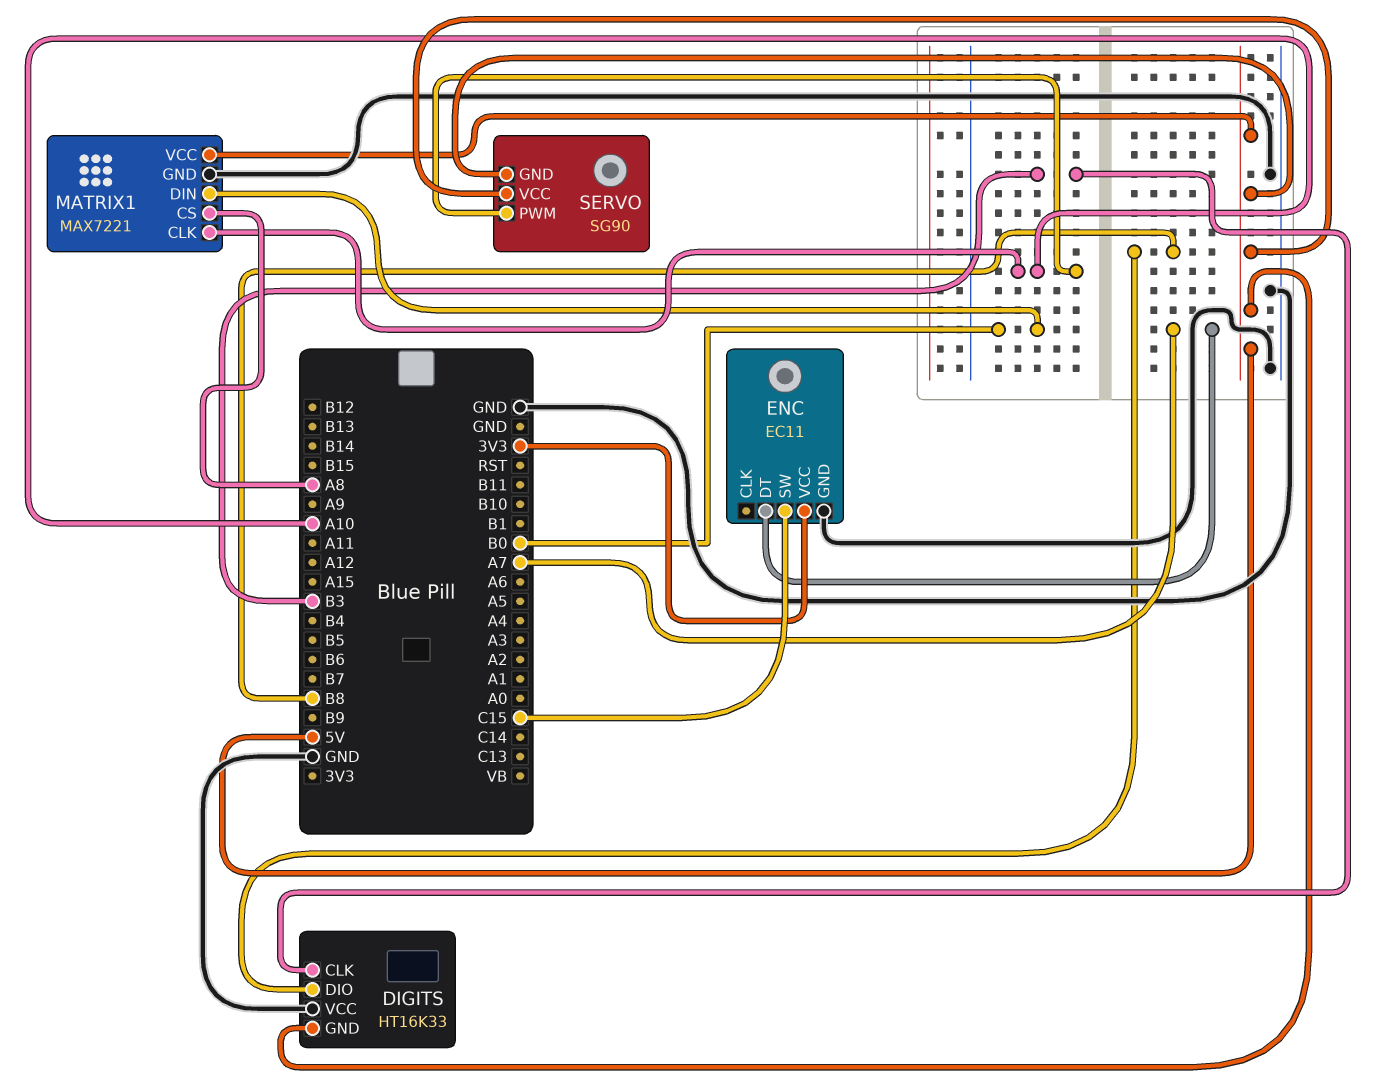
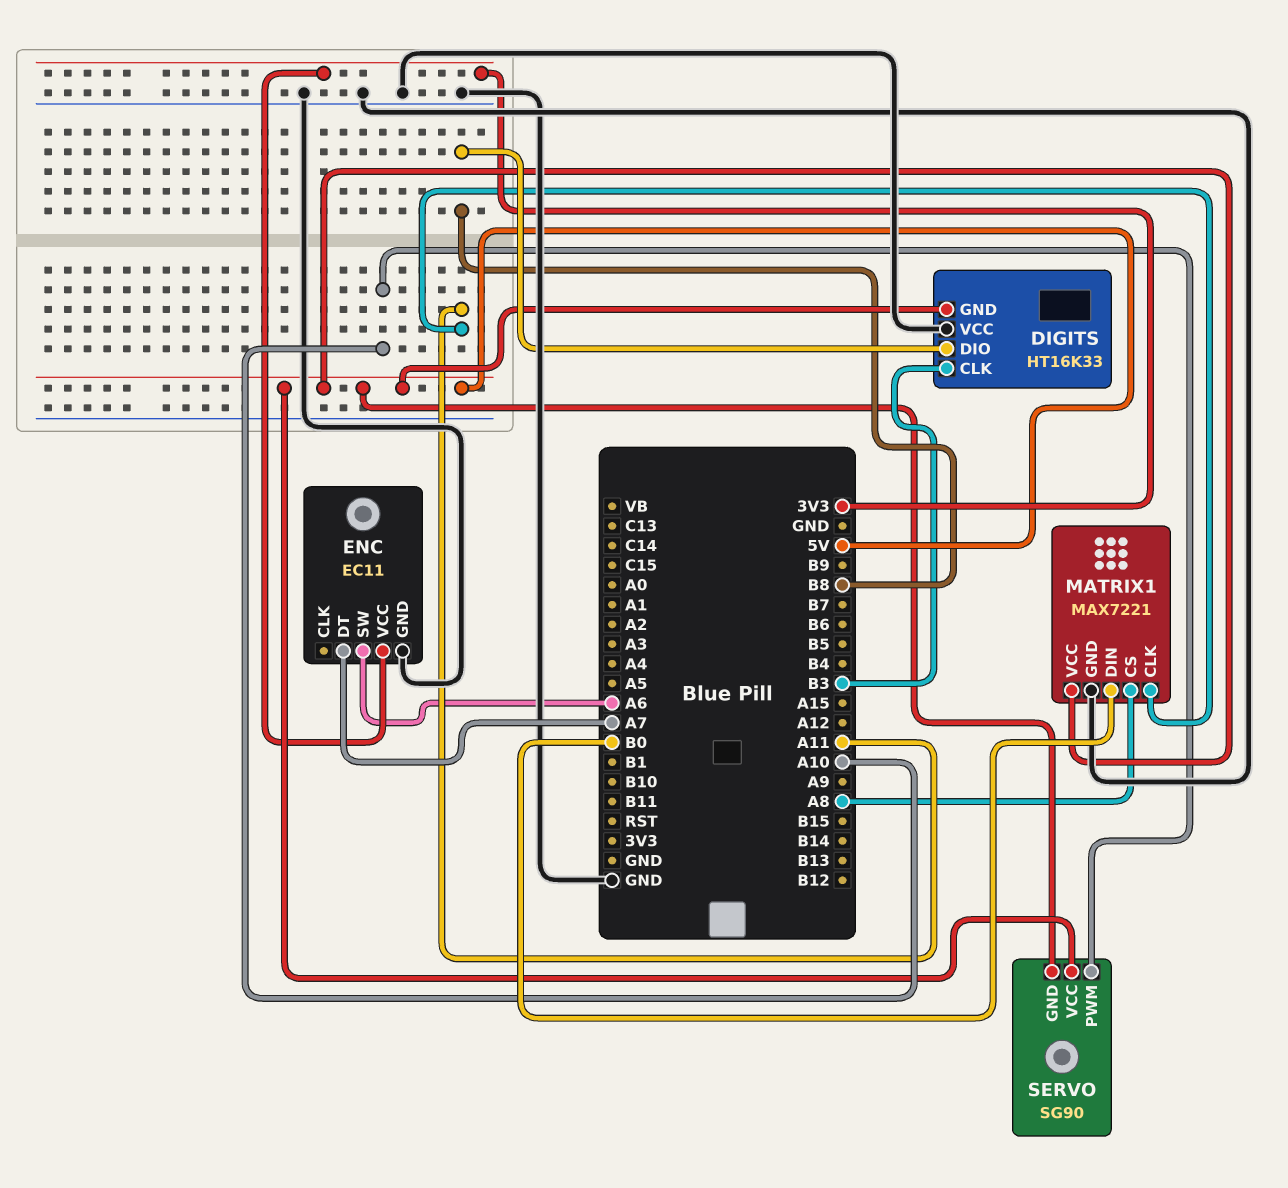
ENC pin SW: C15 -> A6
MATRIX1 pin CLK: A10 -> A11

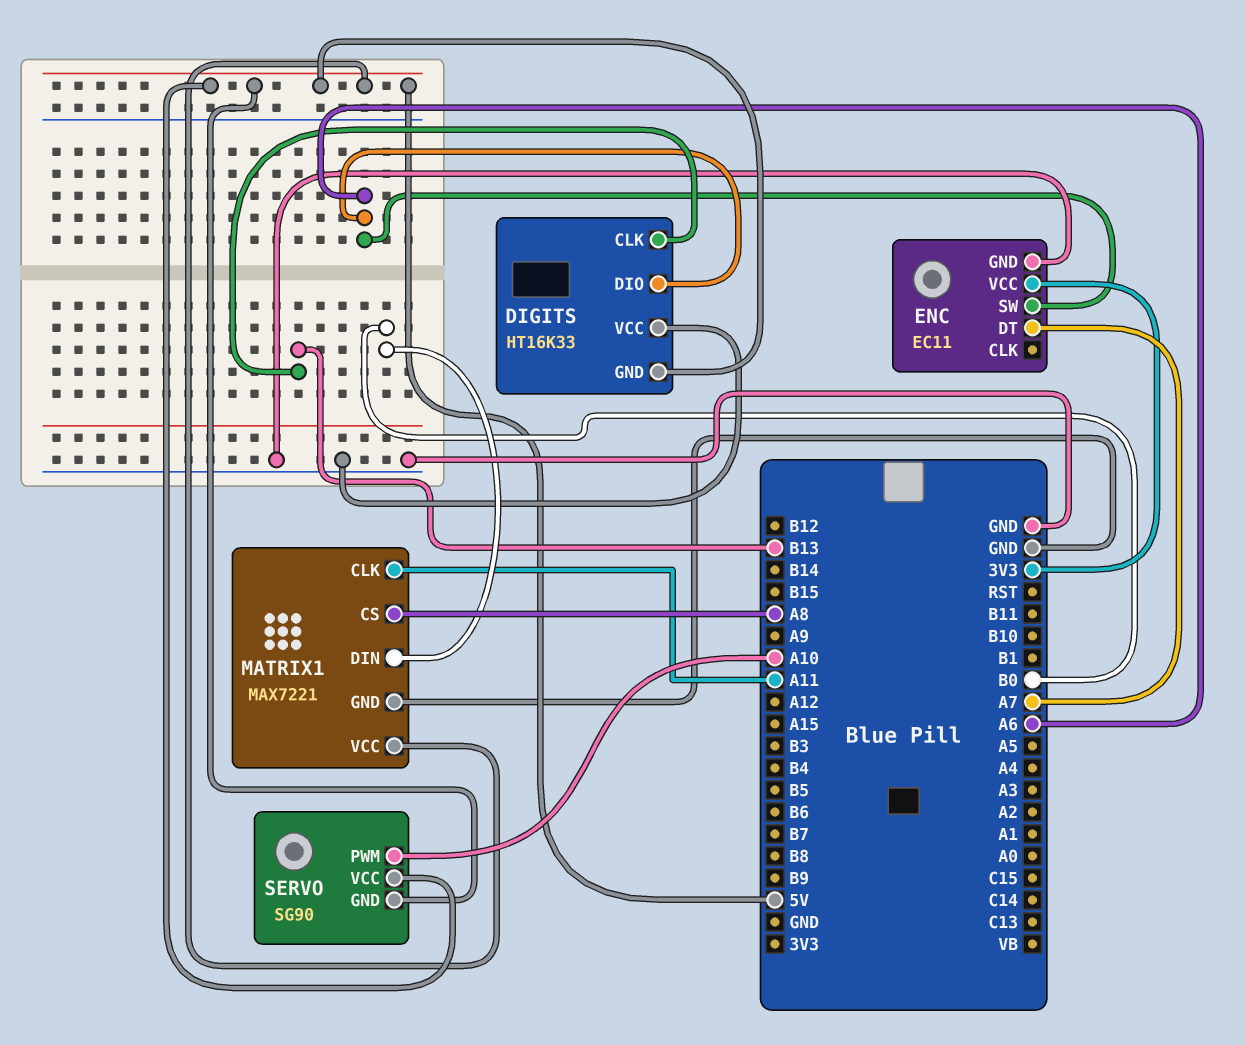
DIGITS pin CLK: B3 -> B13
DIGITS pin DIO: B8 -> A6

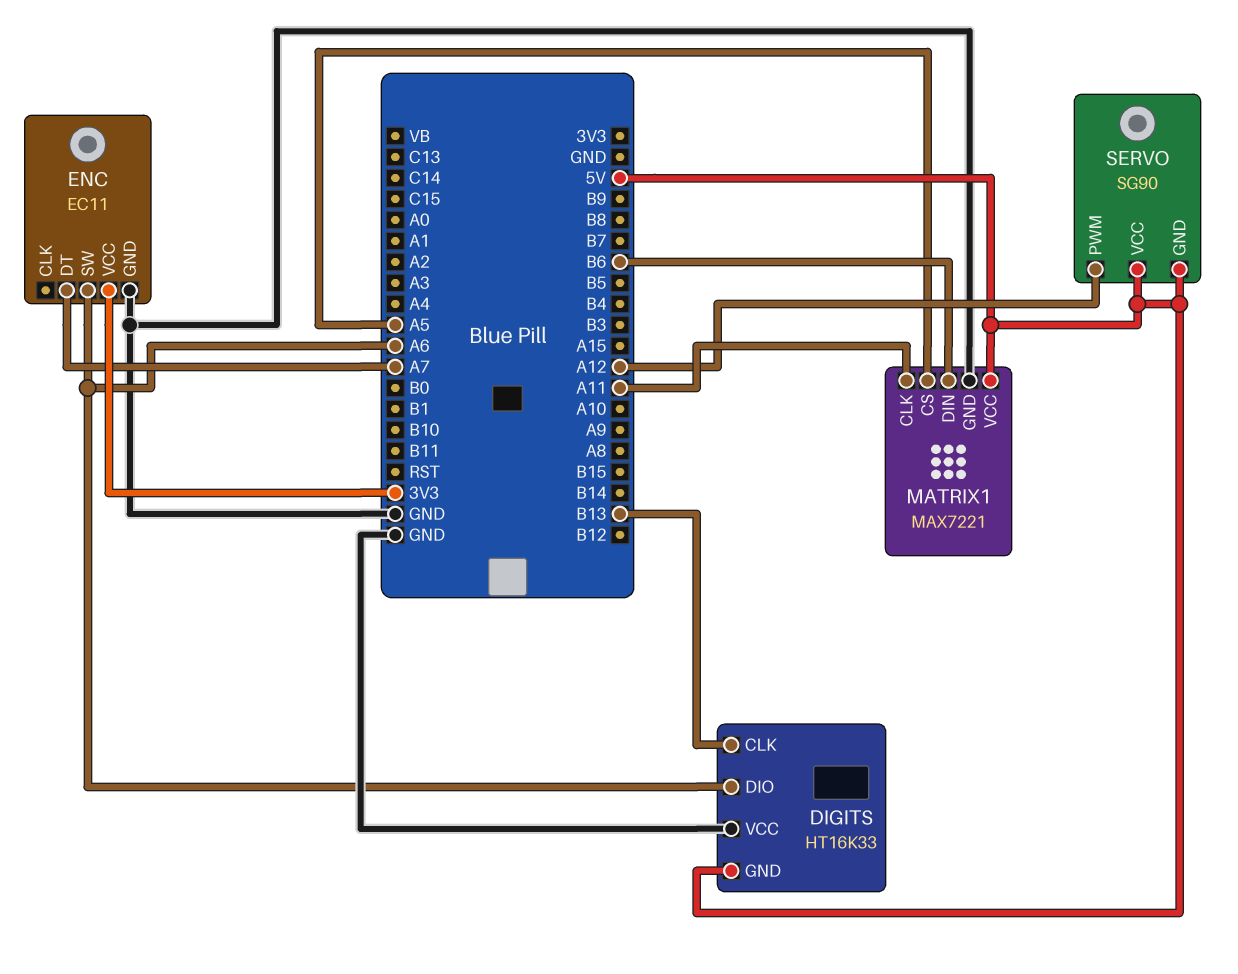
MATRIX1 pin CS: A8 -> A5
MATRIX1 pin DIN: B0 -> B6
SERVO pin PWM: A10 -> A12

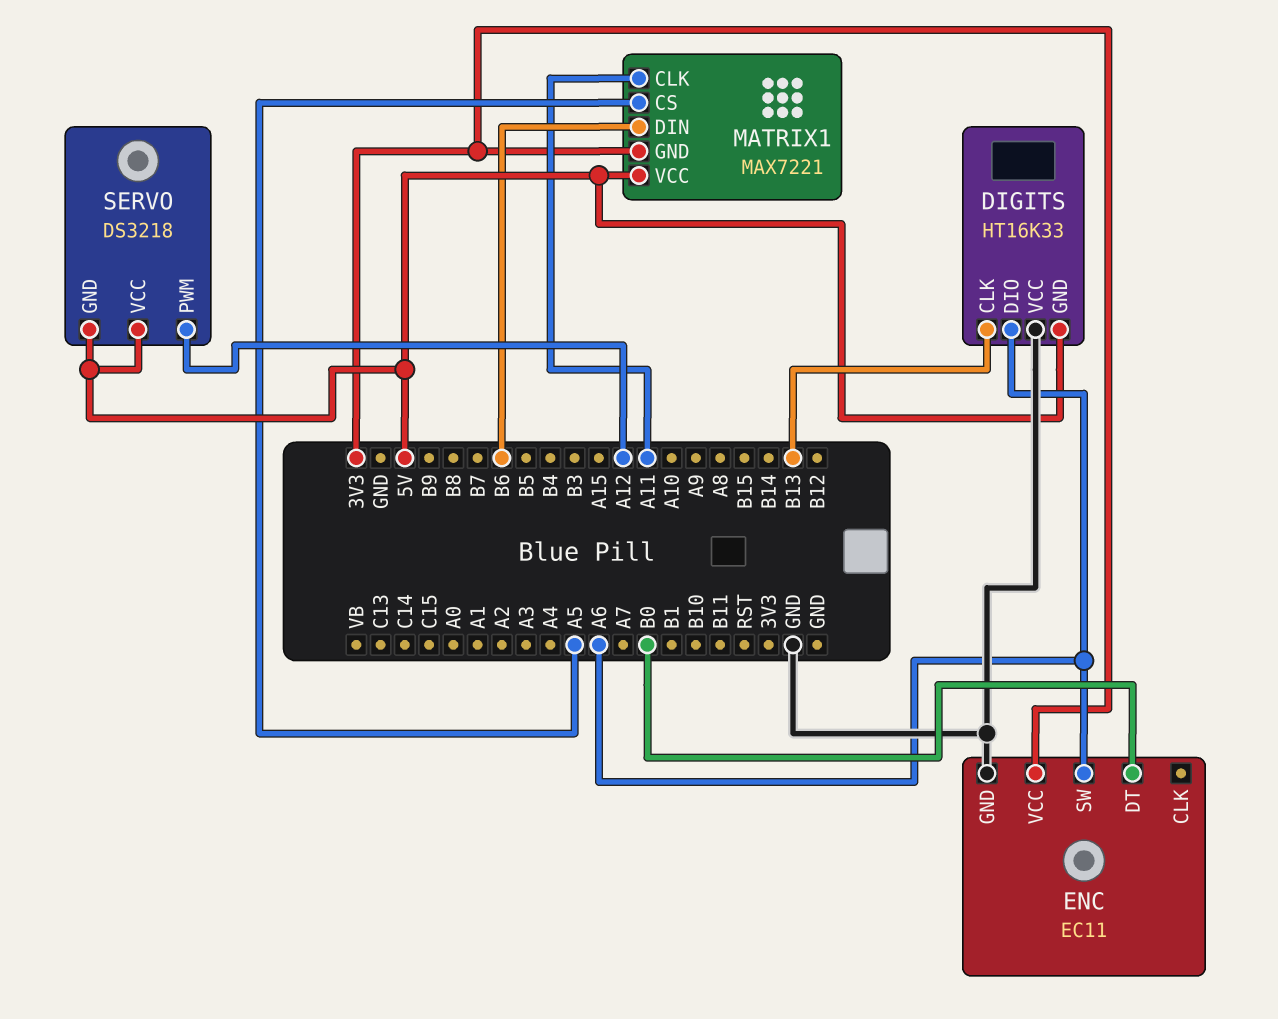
ENC pin DT: A7 -> B0
MATRIX1 pin GND: GND -> 3V3
SERVO: SG90 -> DS3218

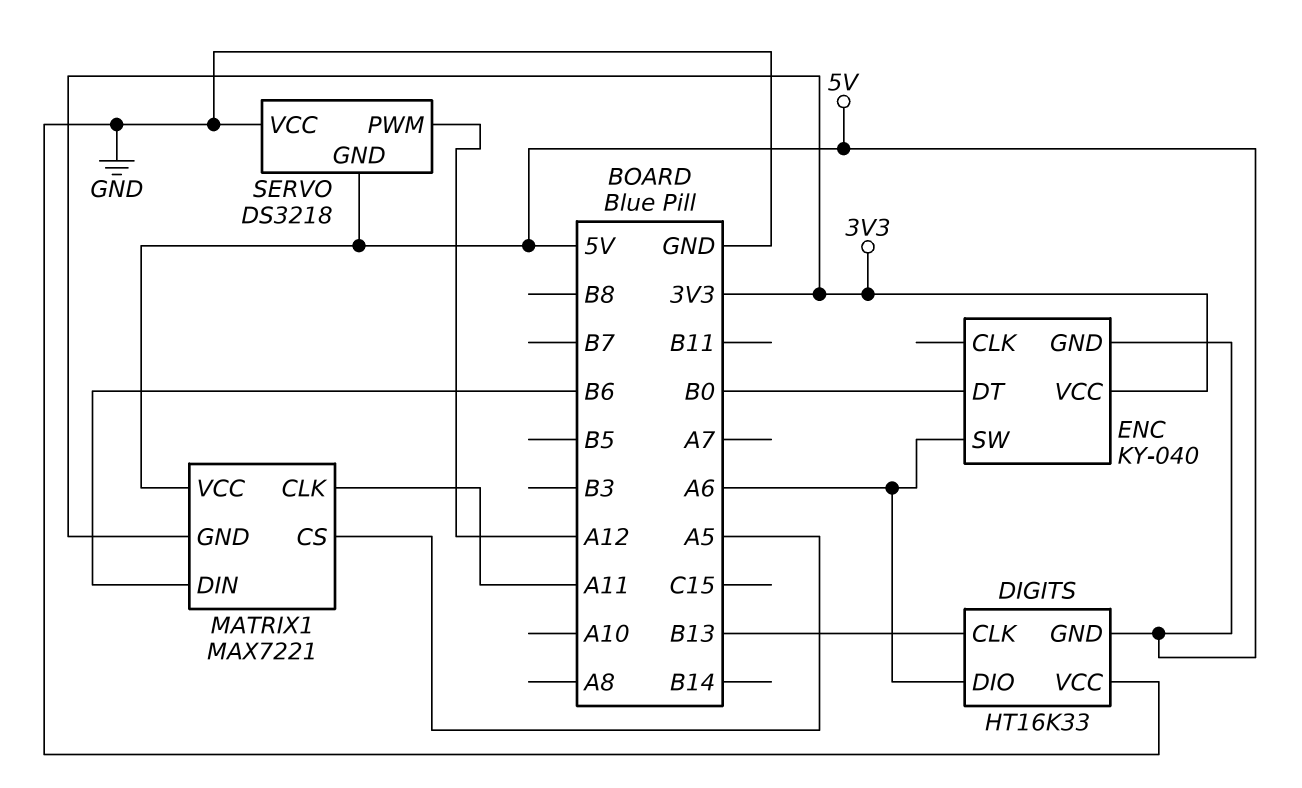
ENC: EC11 -> KY-040
ENC pin GND: GND -> 5V
SERVO pin VCC: 5V -> GND

